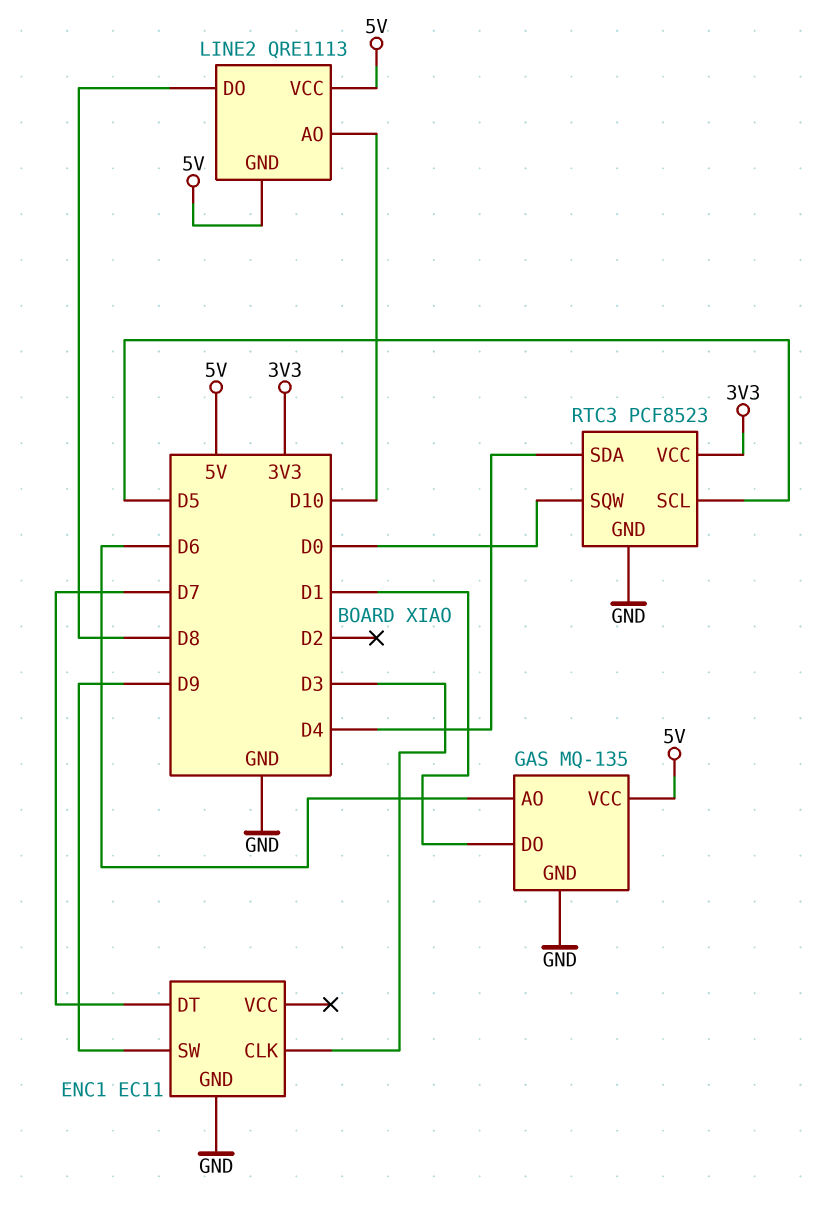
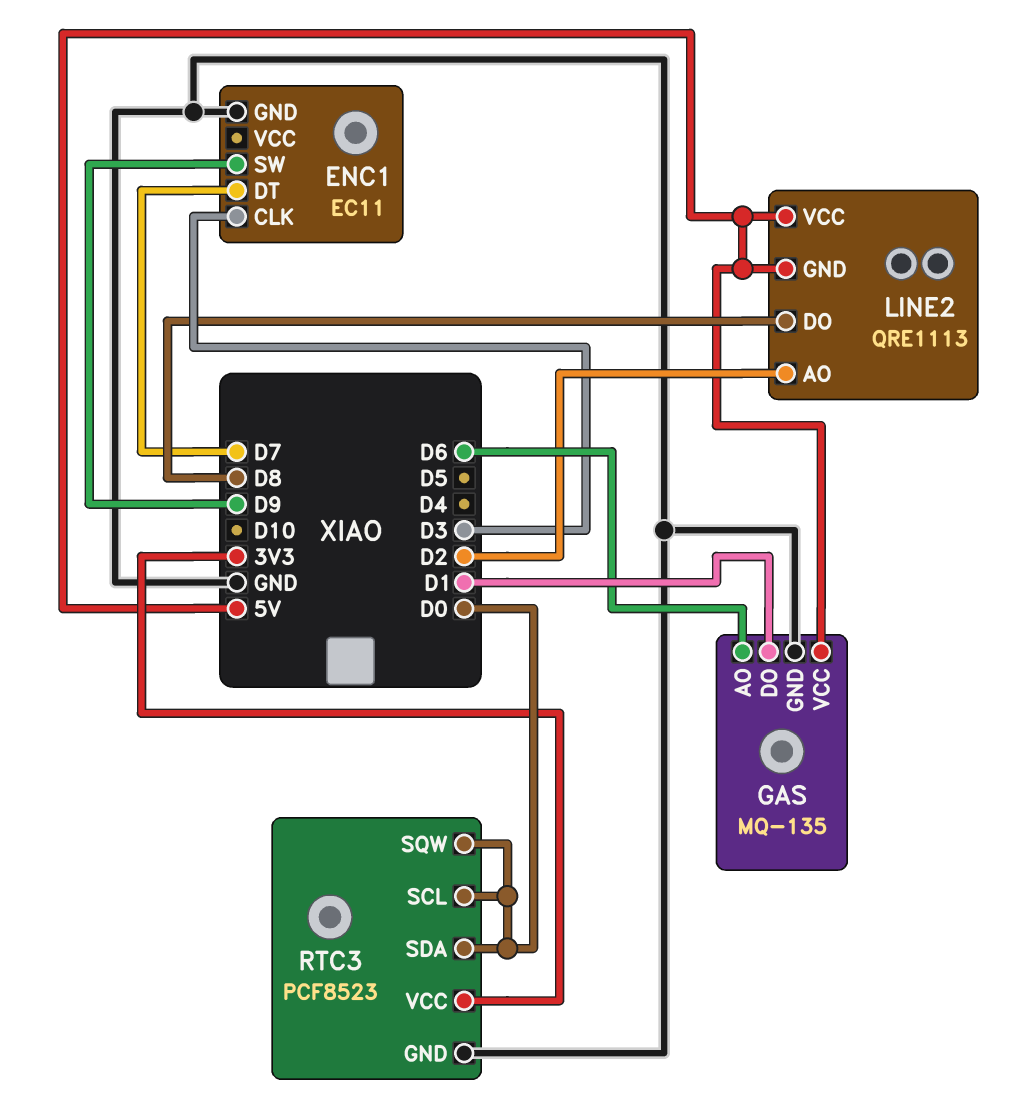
LINE2 pin AO: D10 -> D2
RTC3 pin SCL: D5 -> D0
RTC3 pin SDA: D4 -> D0

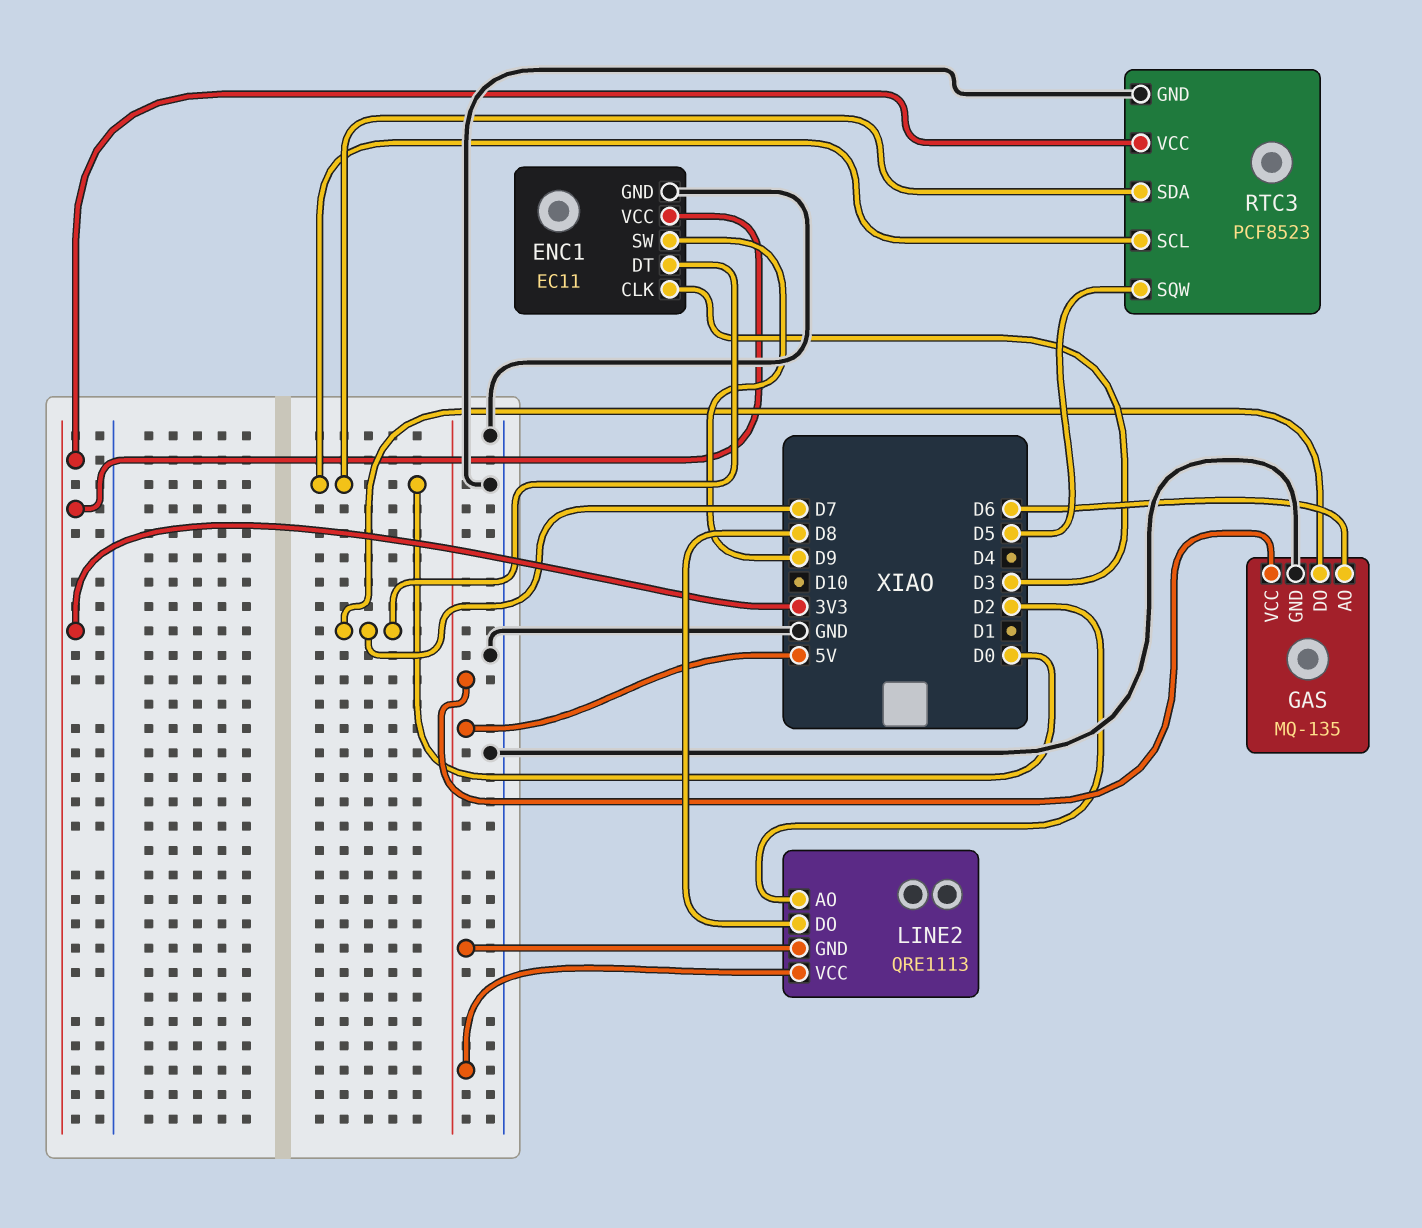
ENC1 pin VCC: none -> 3V3
GAS pin DO: D1 -> D7
RTC3 pin SQW: D0 -> D5

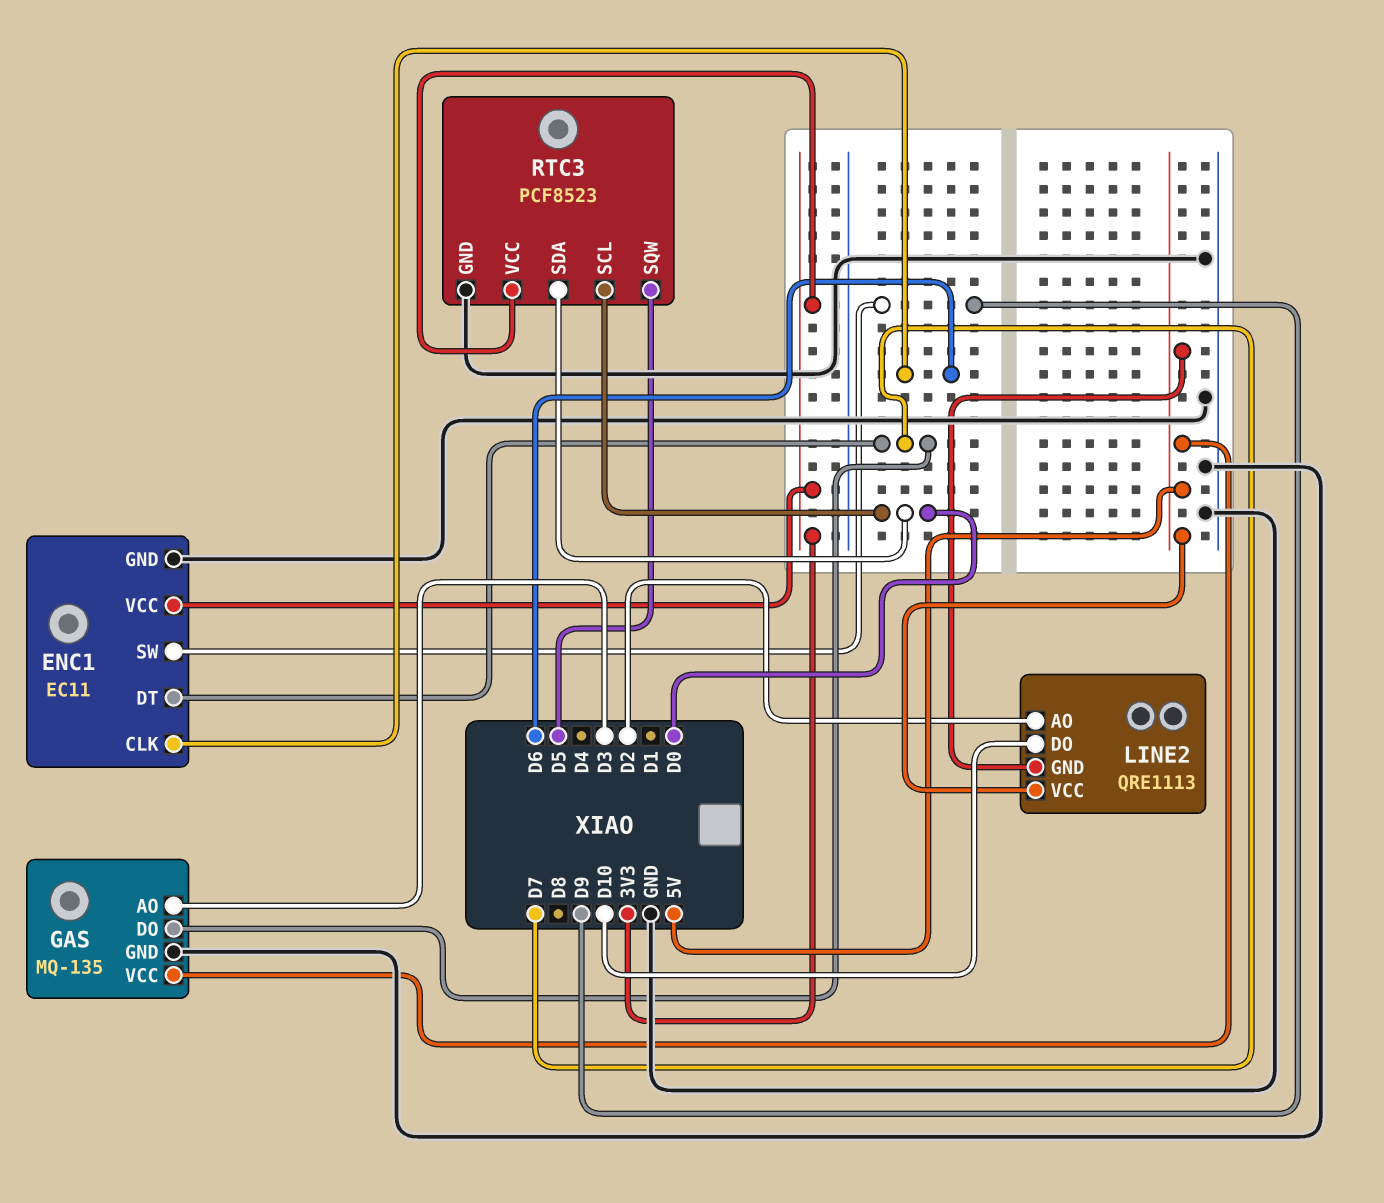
ENC1 pin CLK: D3 -> D6
GAS pin AO: D6 -> D3
LINE2 pin DO: D8 -> D10

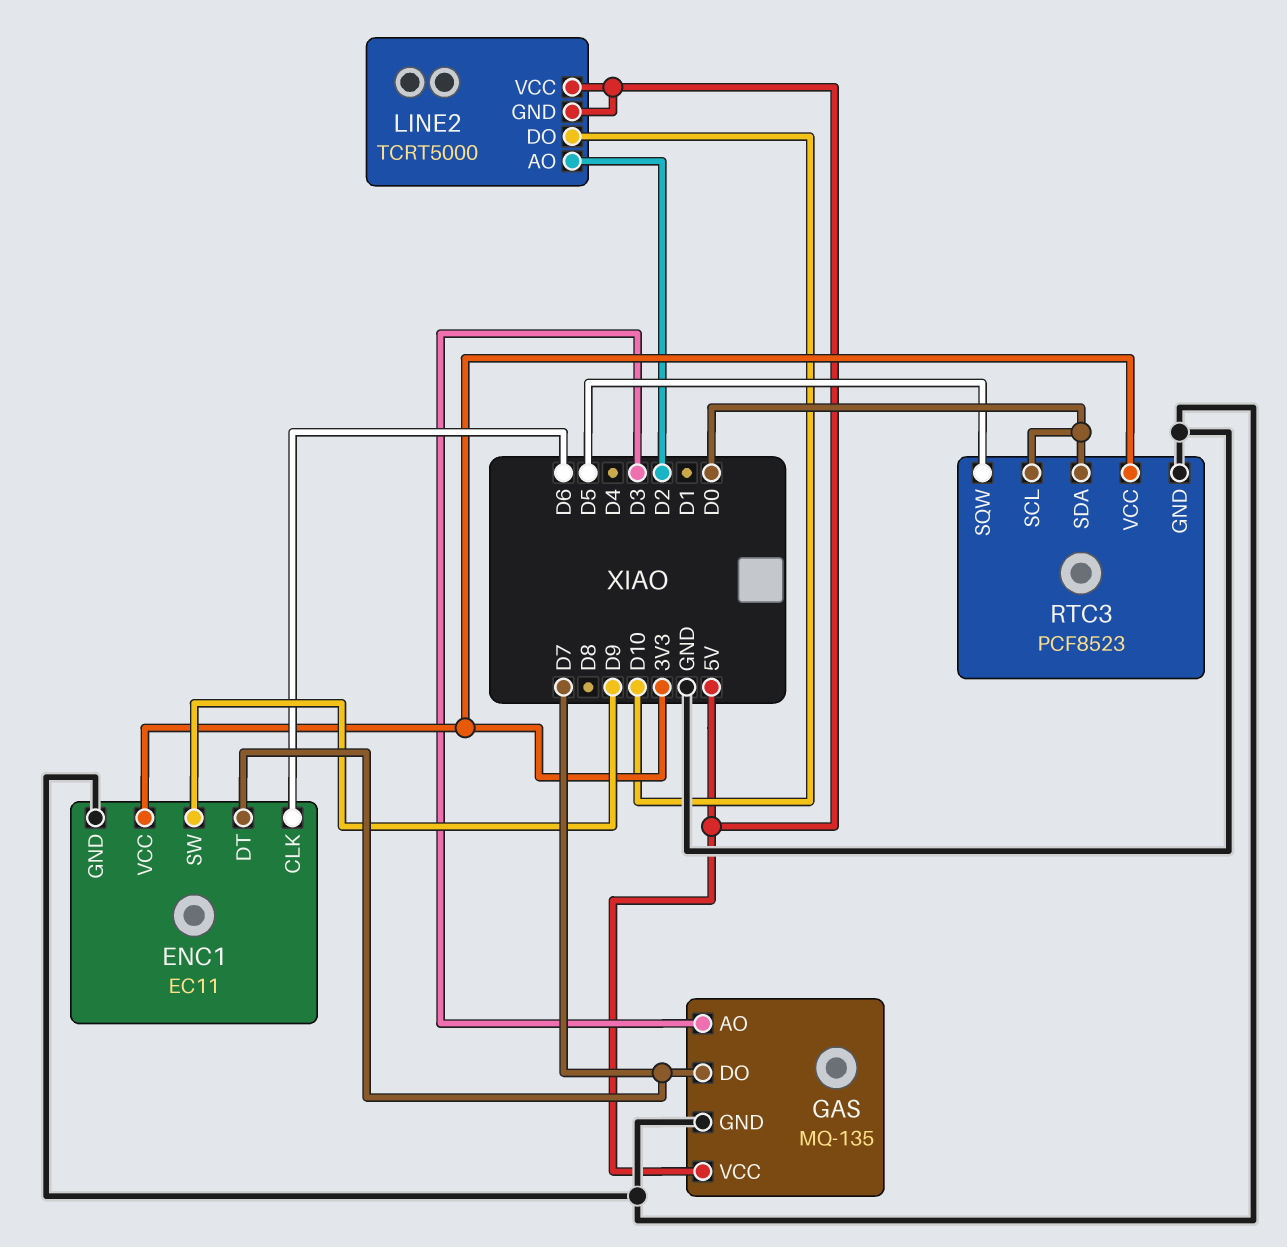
LINE2: QRE1113 -> TCRT5000

